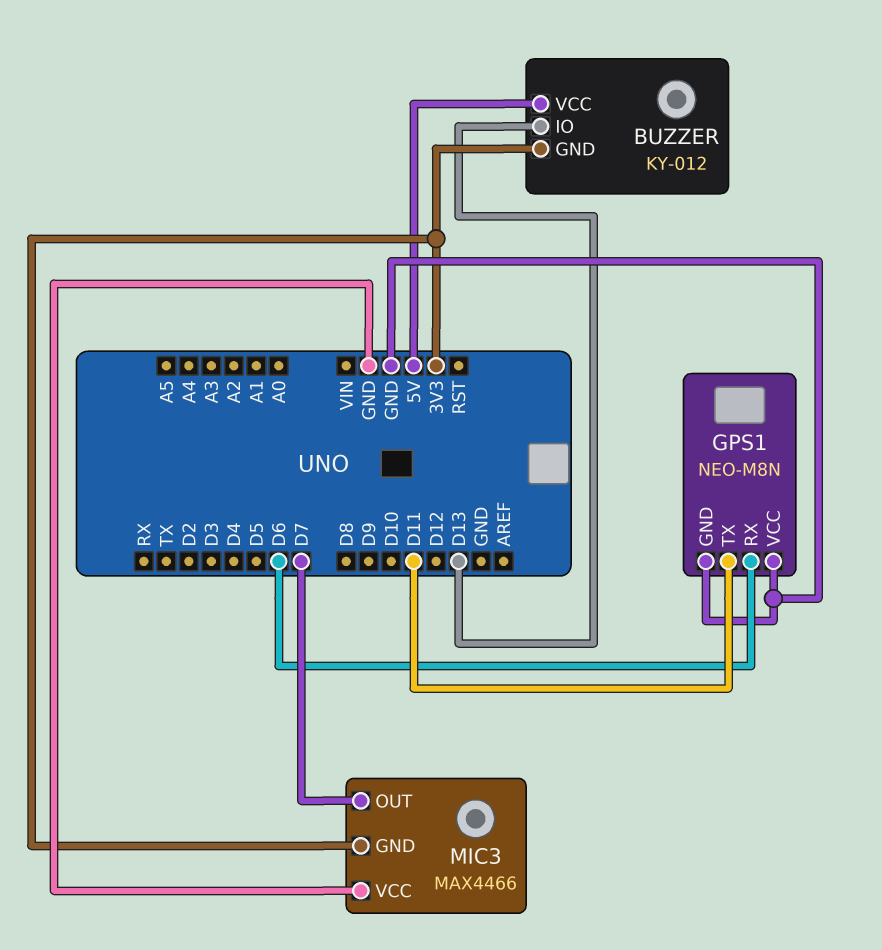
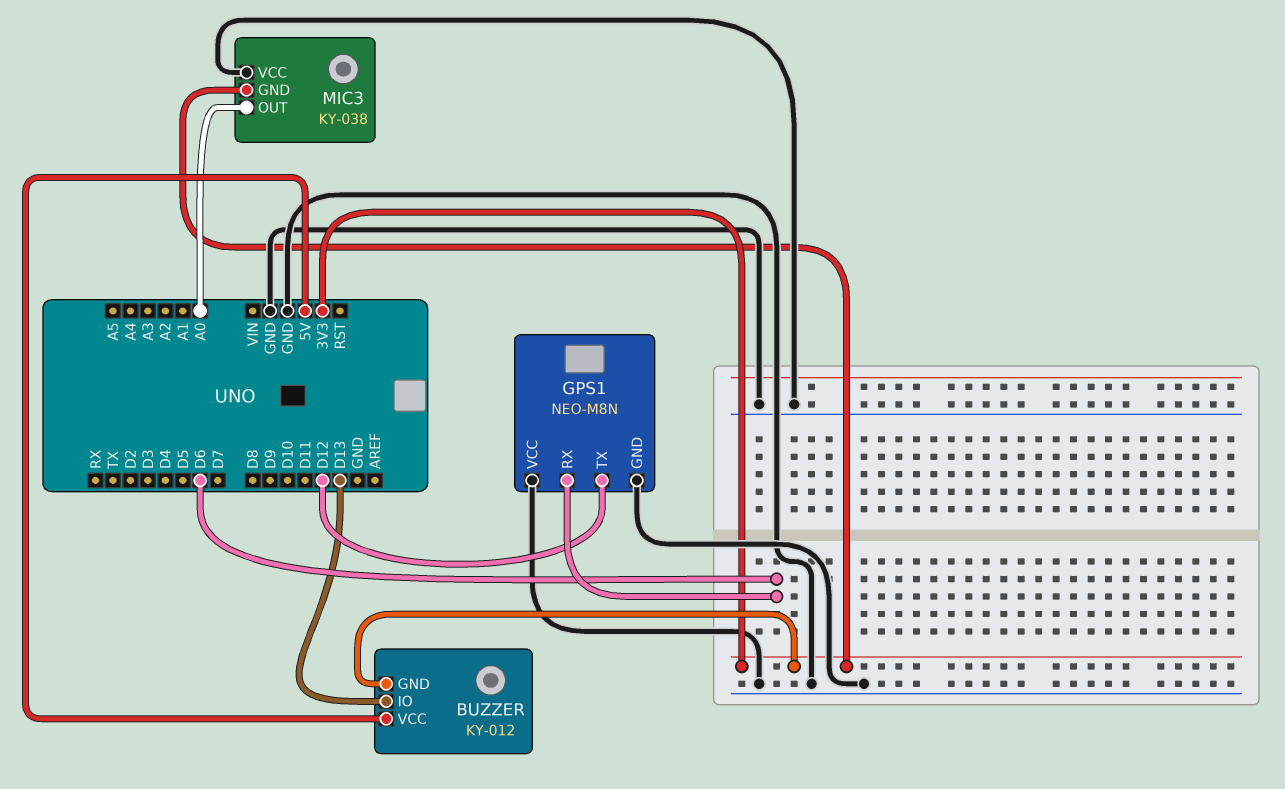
GPS1 pin TX: D11 -> D12
MIC3: MAX4466 -> KY-038
MIC3 pin OUT: D7 -> A0

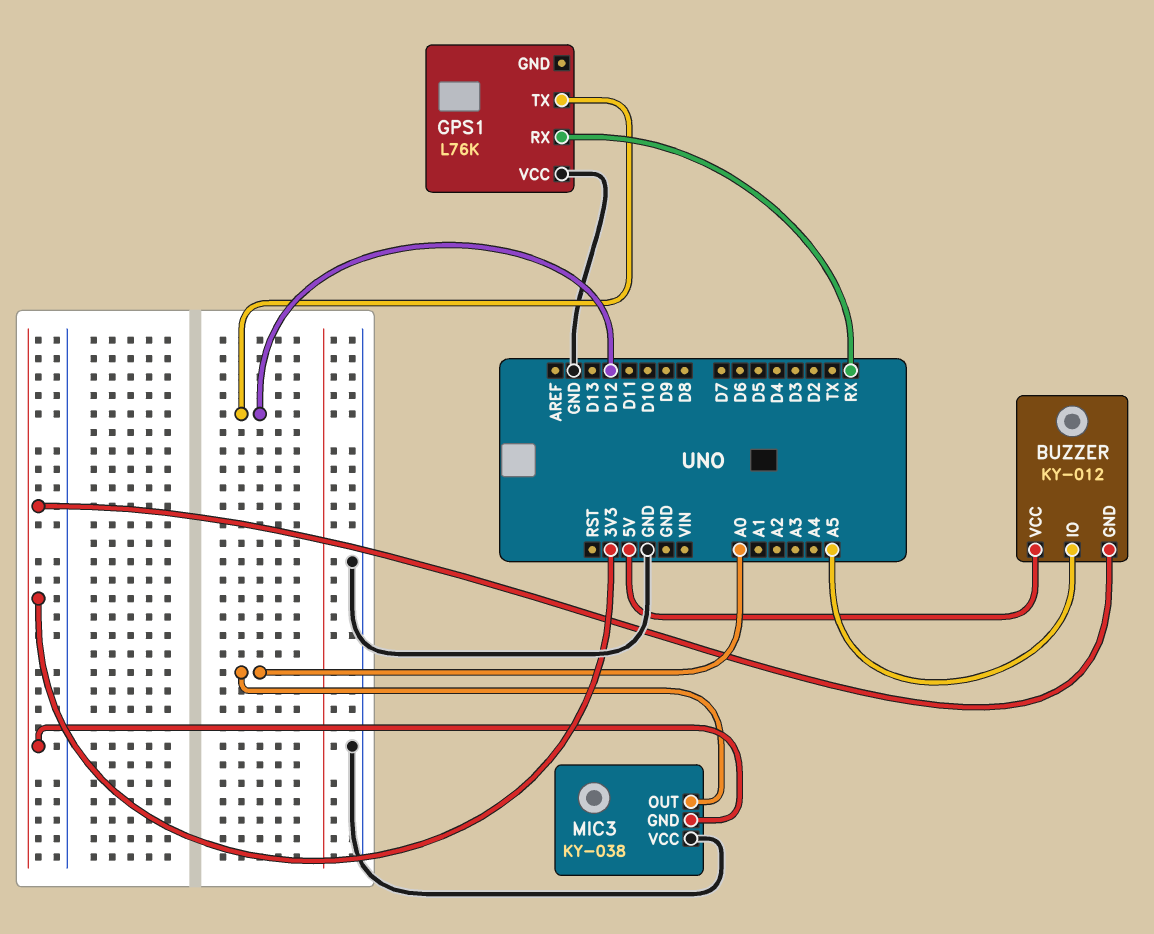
BUZZER pin IO: D13 -> A5
GPS1: NEO-M8N -> L76K
GPS1 pin GND: GND -> none
GPS1 pin RX: D6 -> RX

